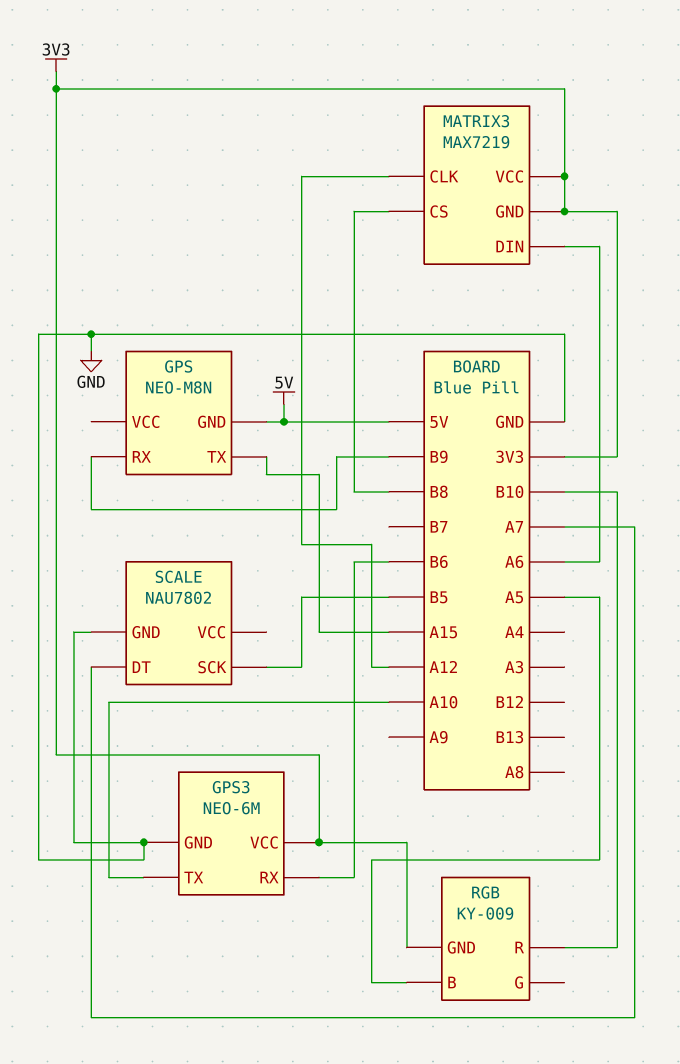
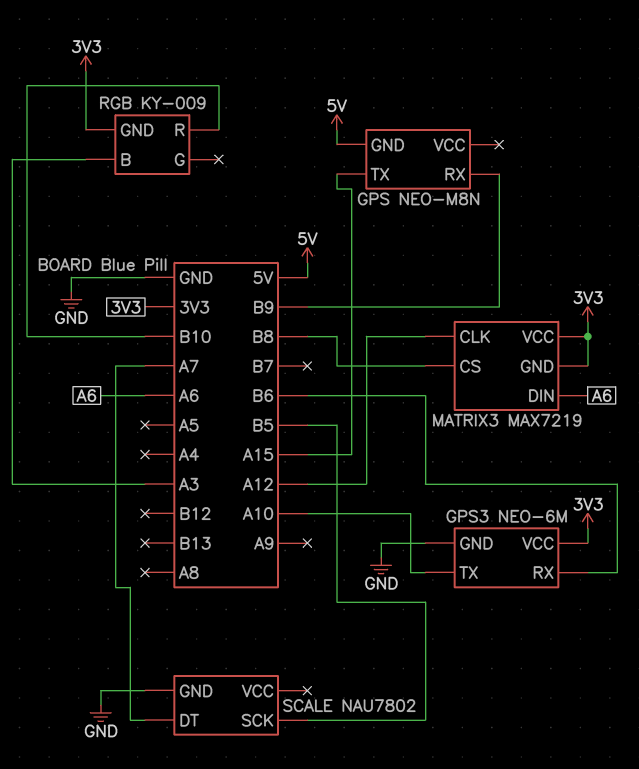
RGB pin B: A5 -> A3

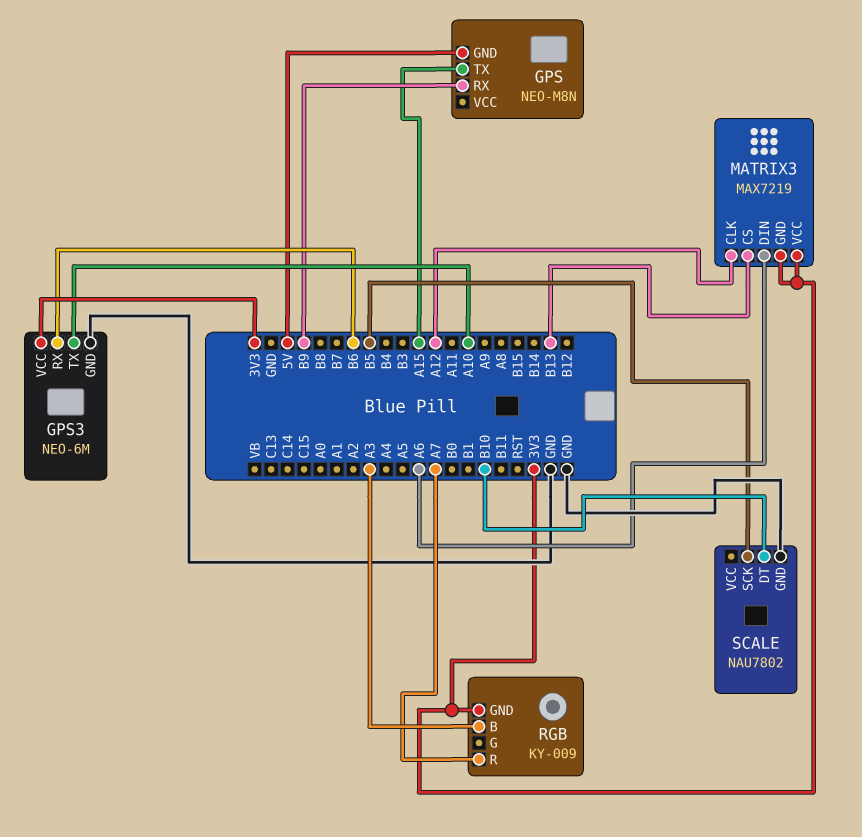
MATRIX3 pin CS: B8 -> B13
RGB pin R: B10 -> A7
SCALE pin DT: A7 -> B10

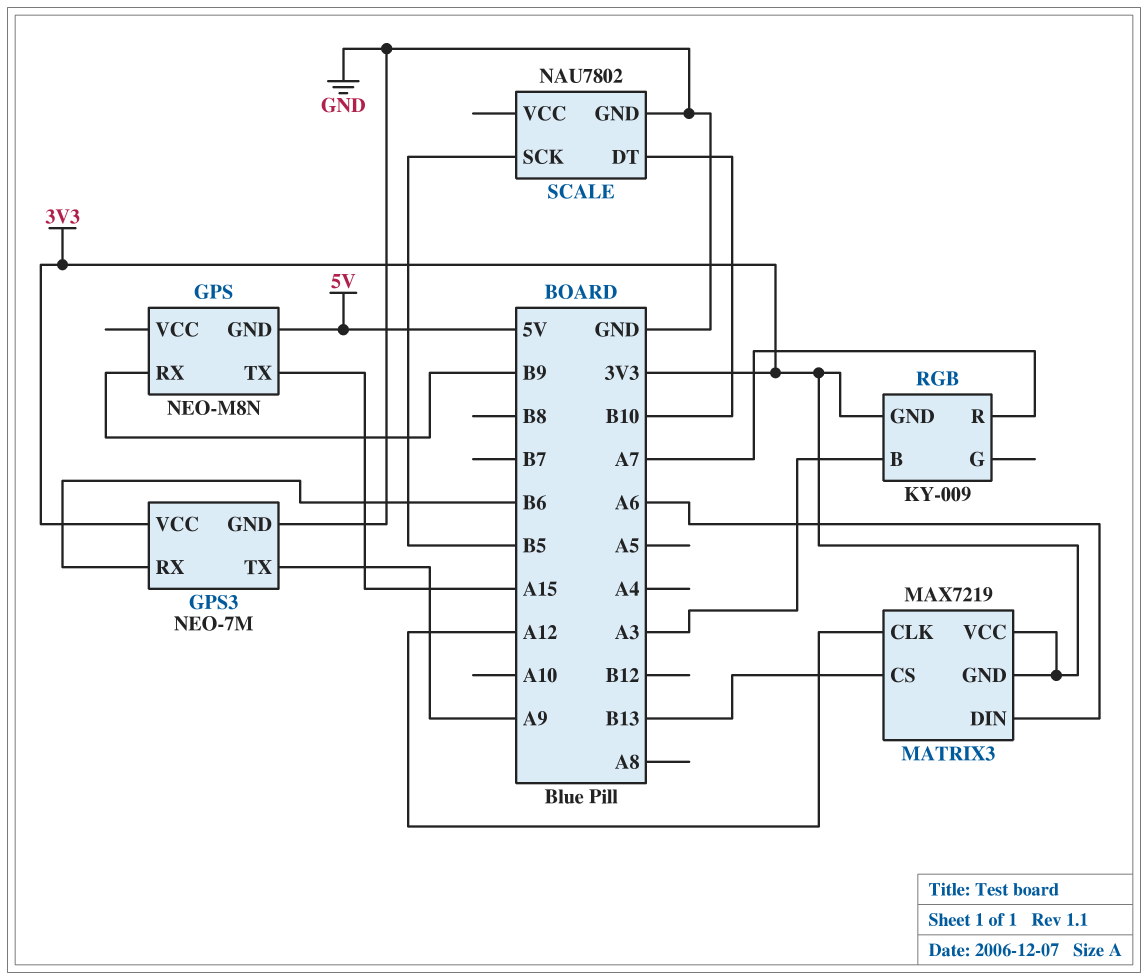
GPS3: NEO-6M -> NEO-7M
GPS3 pin TX: A10 -> A9

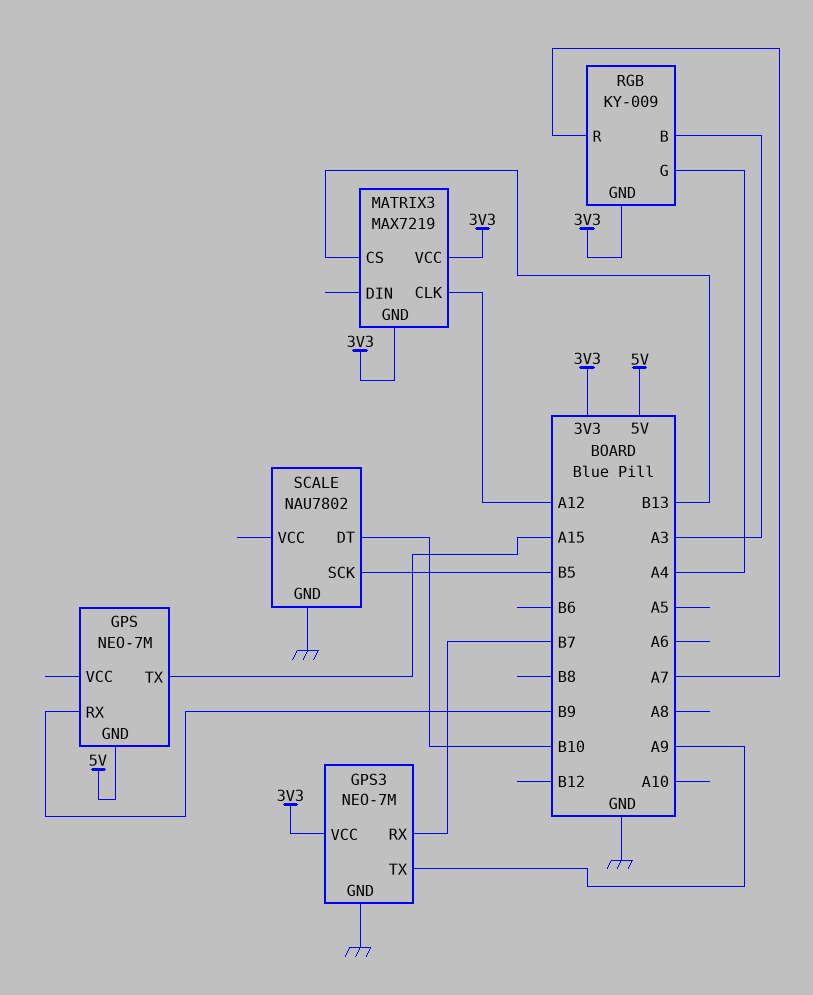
GPS: NEO-M8N -> NEO-7M
GPS3 pin RX: B6 -> B7
MATRIX3 pin DIN: A6 -> none
RGB pin G: none -> A4

